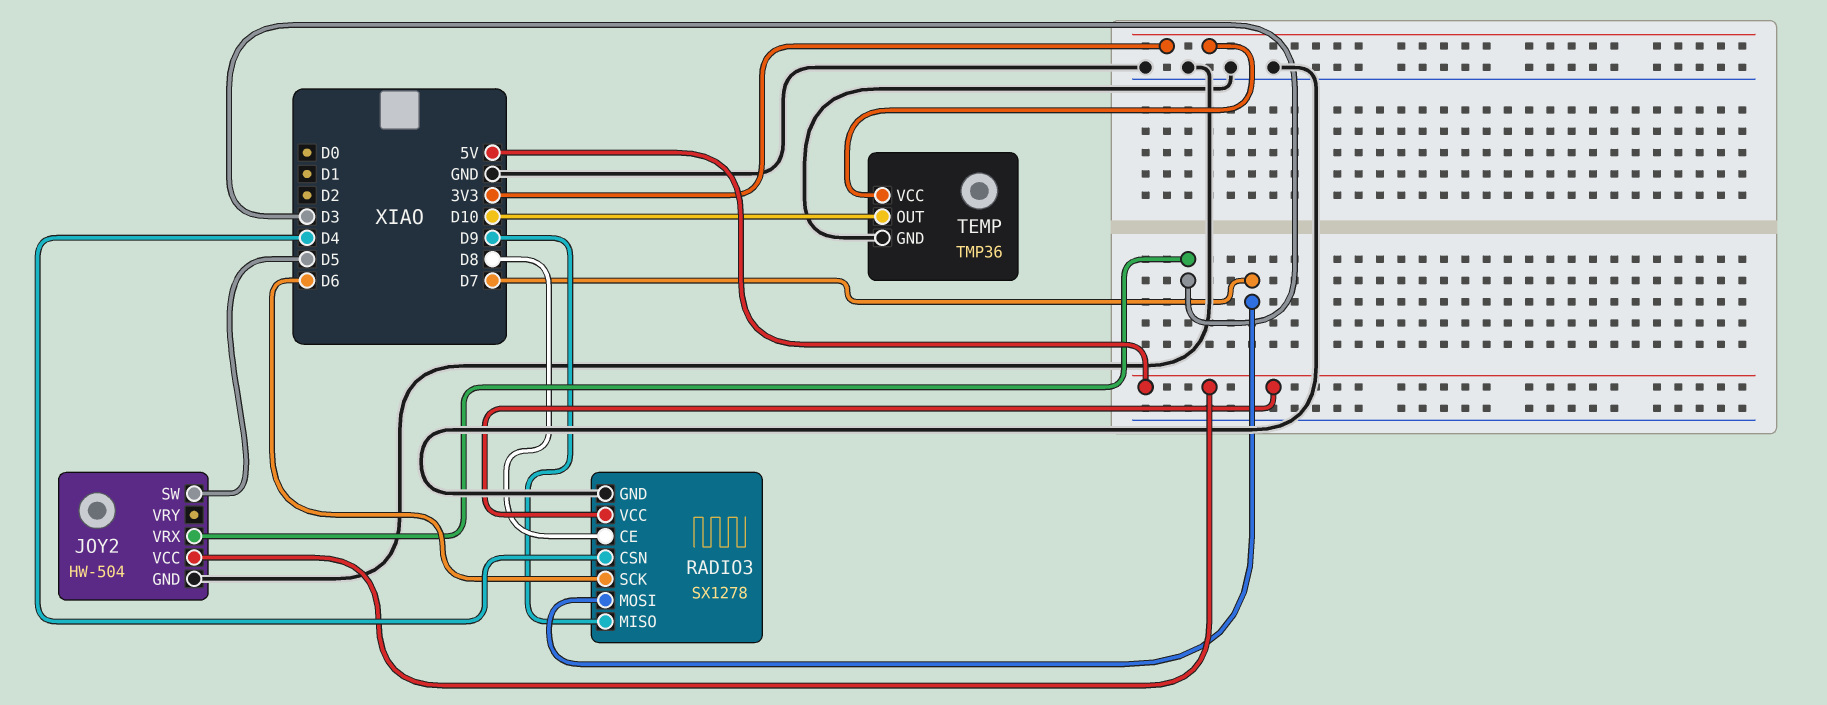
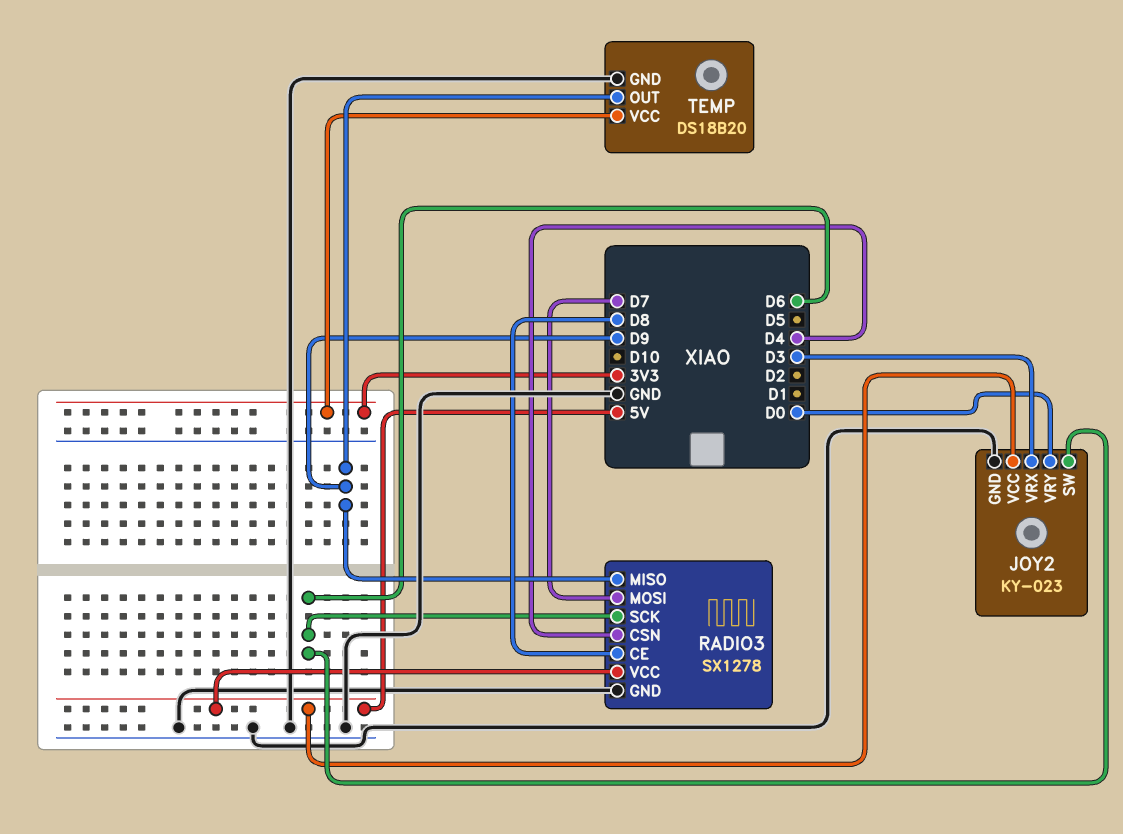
JOY2: HW-504 -> KY-023
JOY2 pin SW: D5 -> D6
JOY2 pin VRY: none -> D0
TEMP: TMP36 -> DS18B20
TEMP pin OUT: D10 -> D9

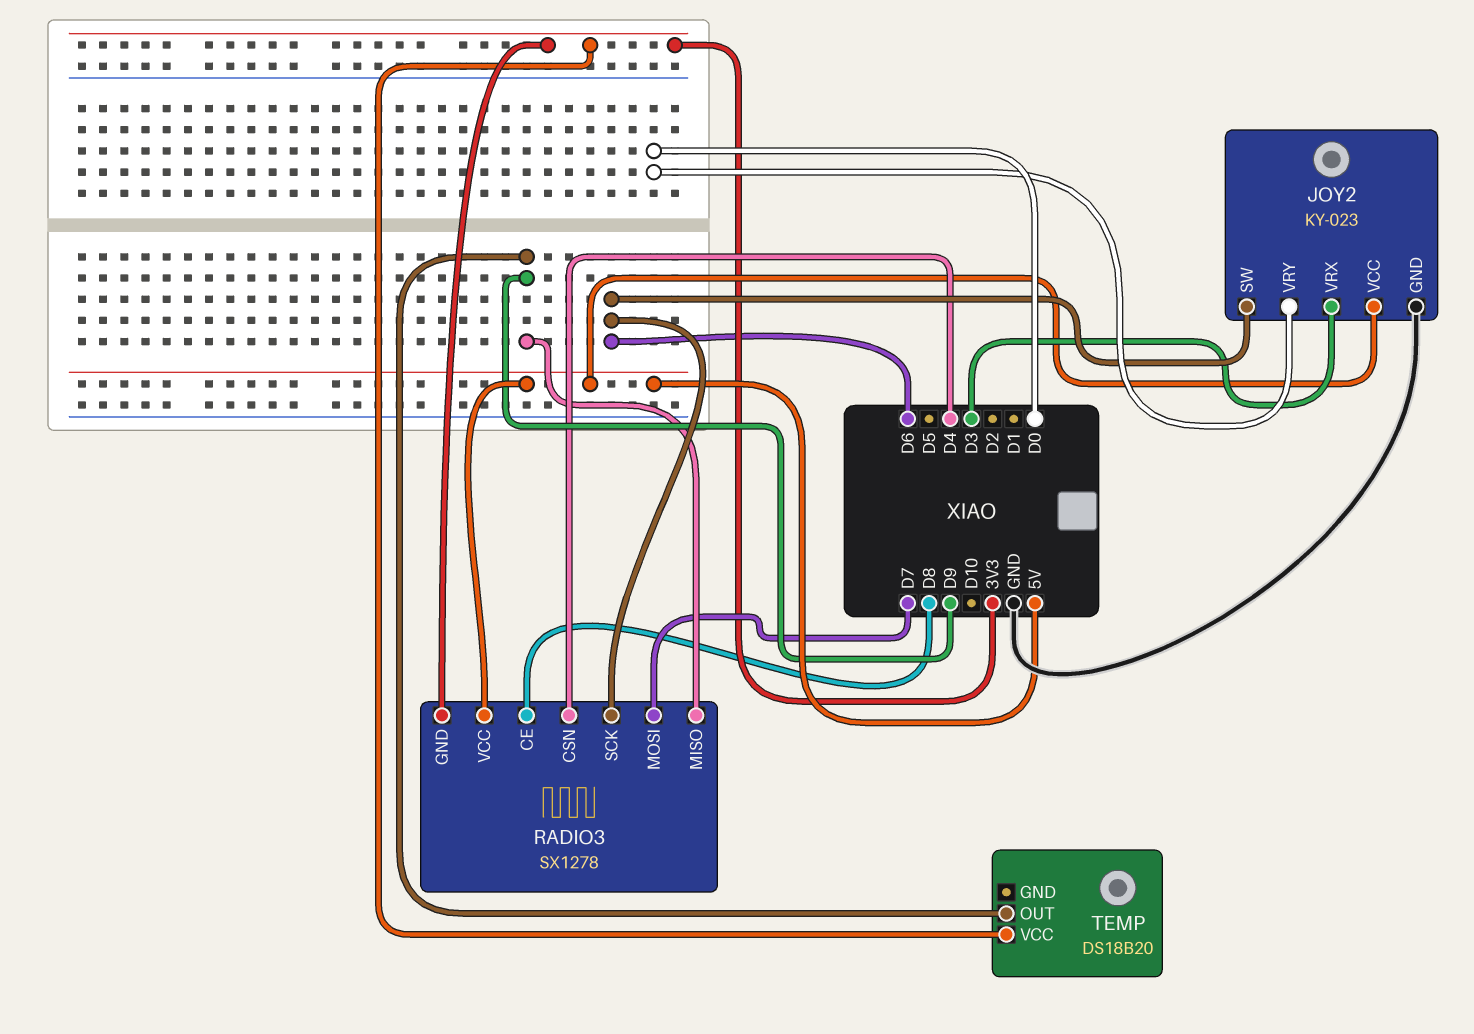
RADIO3 pin GND: GND -> 3V3
TEMP pin GND: GND -> none

